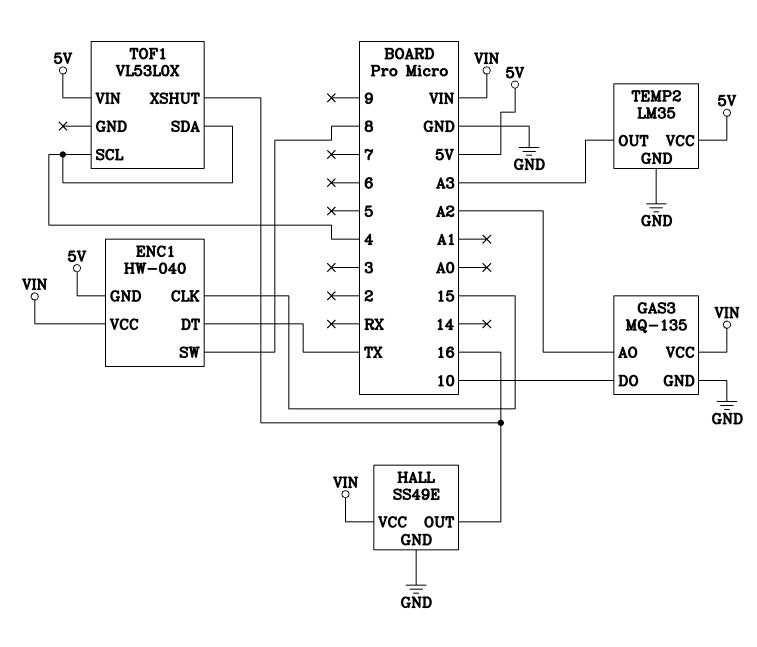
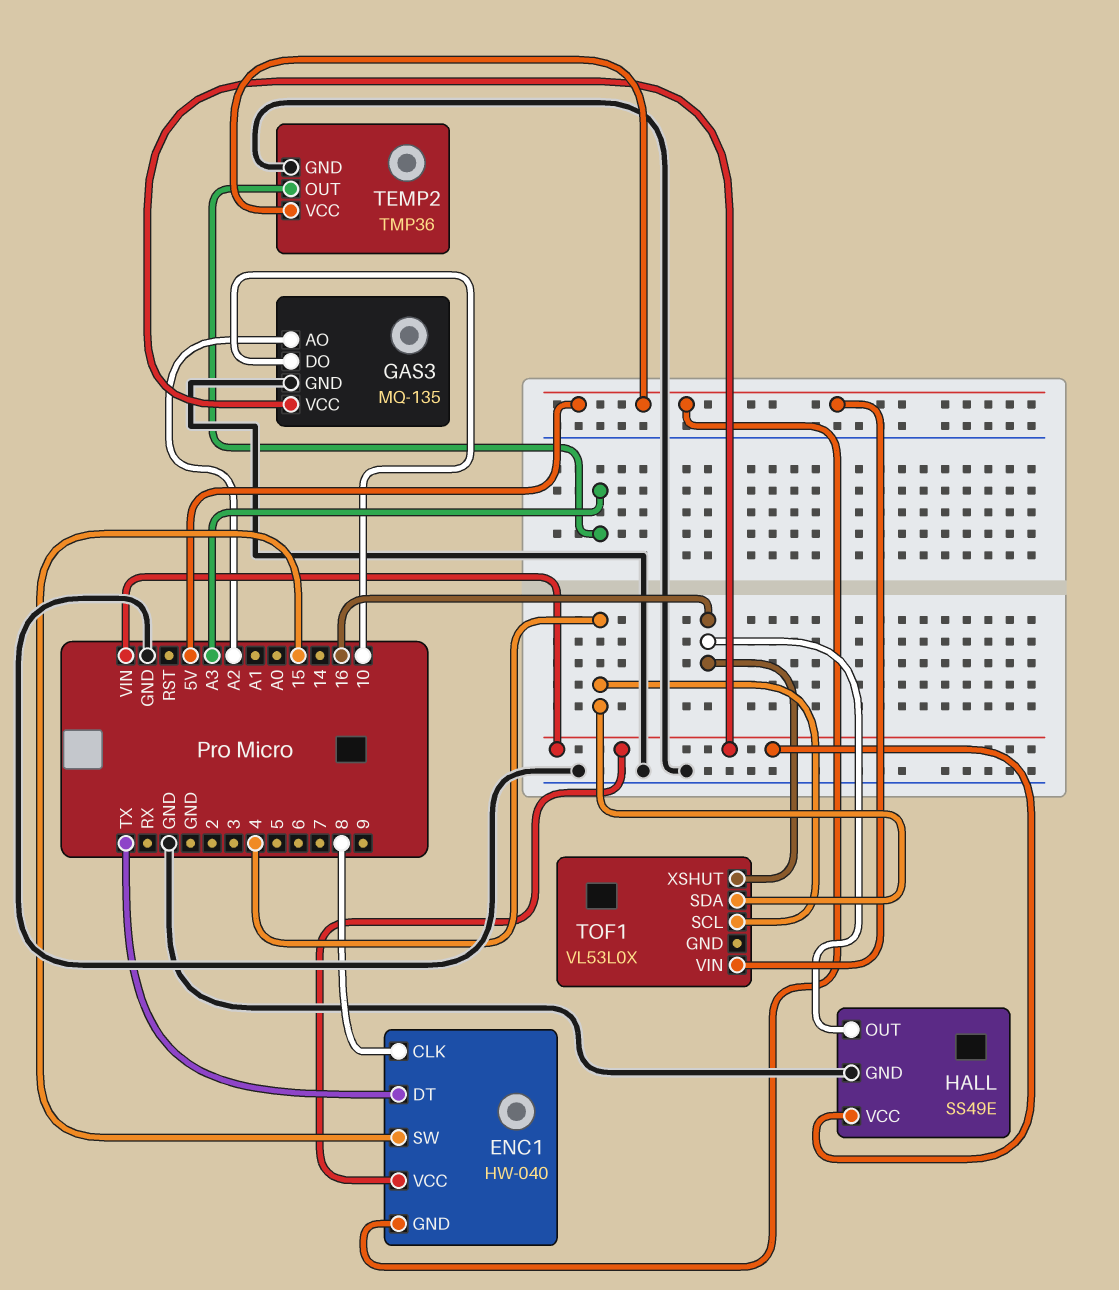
ENC1 pin CLK: 15 -> 8
ENC1 pin SW: 8 -> 15
TEMP2: LM35 -> TMP36

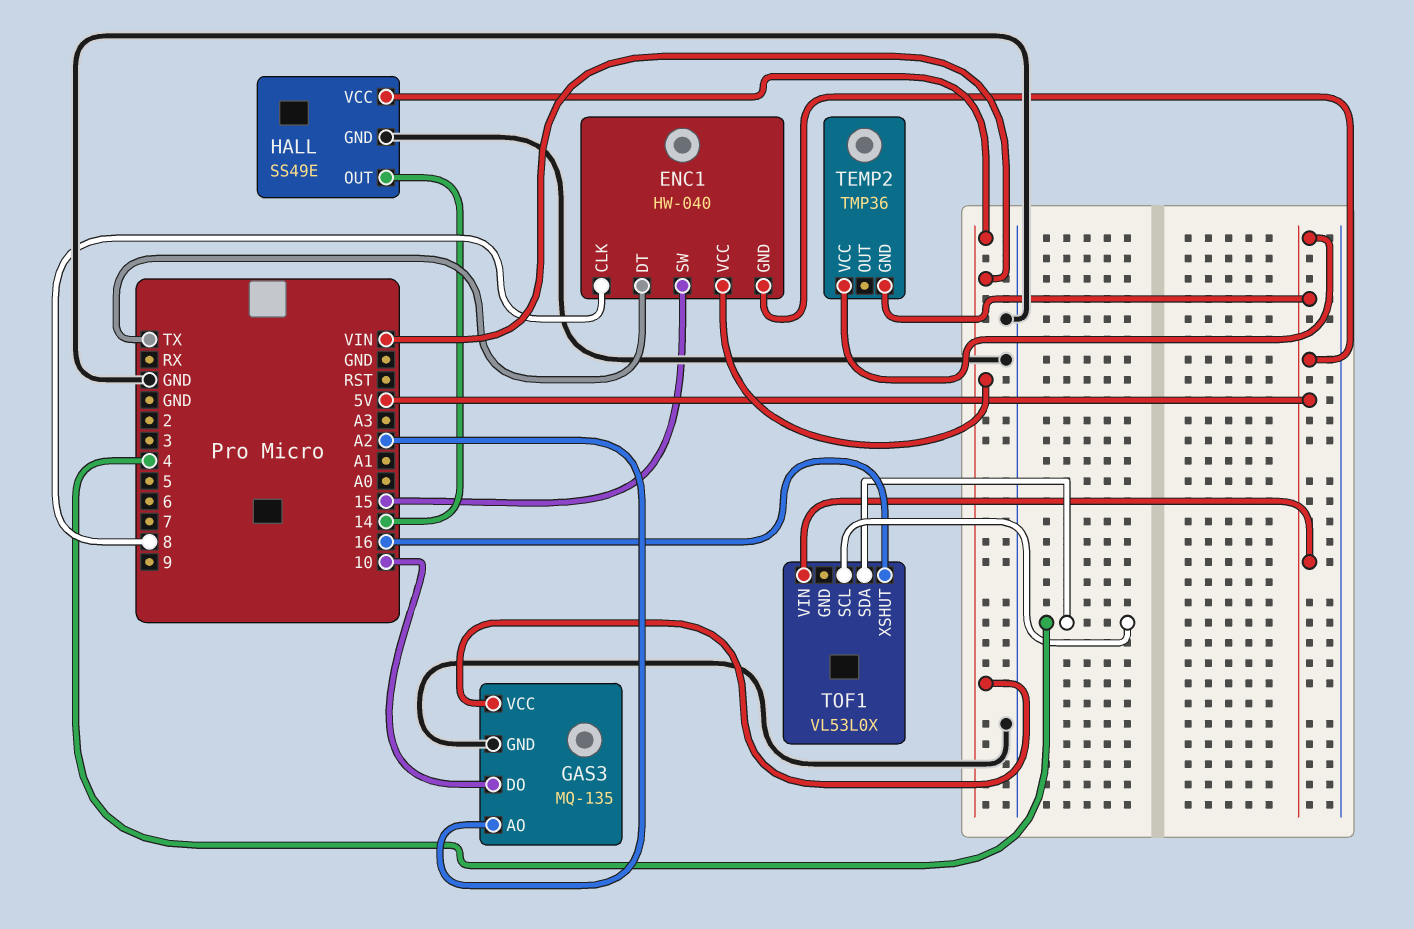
HALL pin OUT: 16 -> 14
TEMP2 pin GND: GND -> 5V
TEMP2 pin OUT: A3 -> none

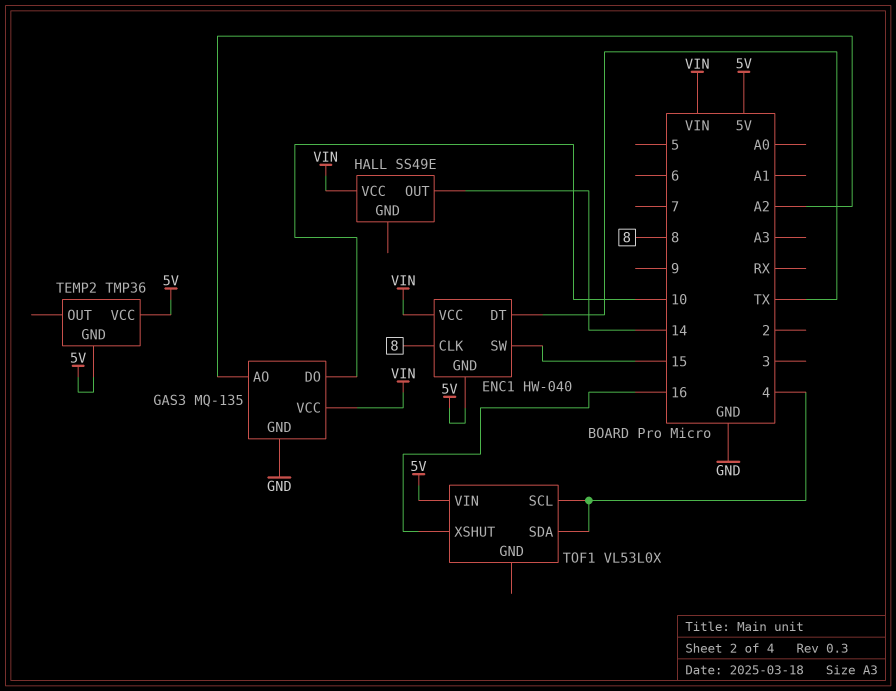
HALL pin GND: GND -> none

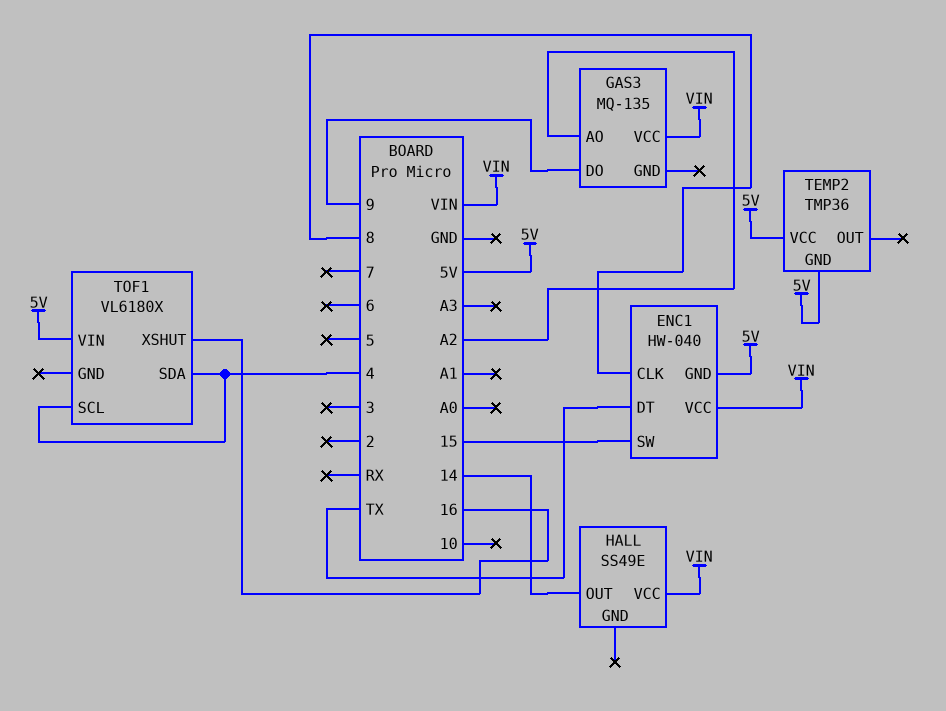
GAS3 pin DO: 10 -> 9
GAS3 pin GND: GND -> none
TOF1: VL53L0X -> VL6180X

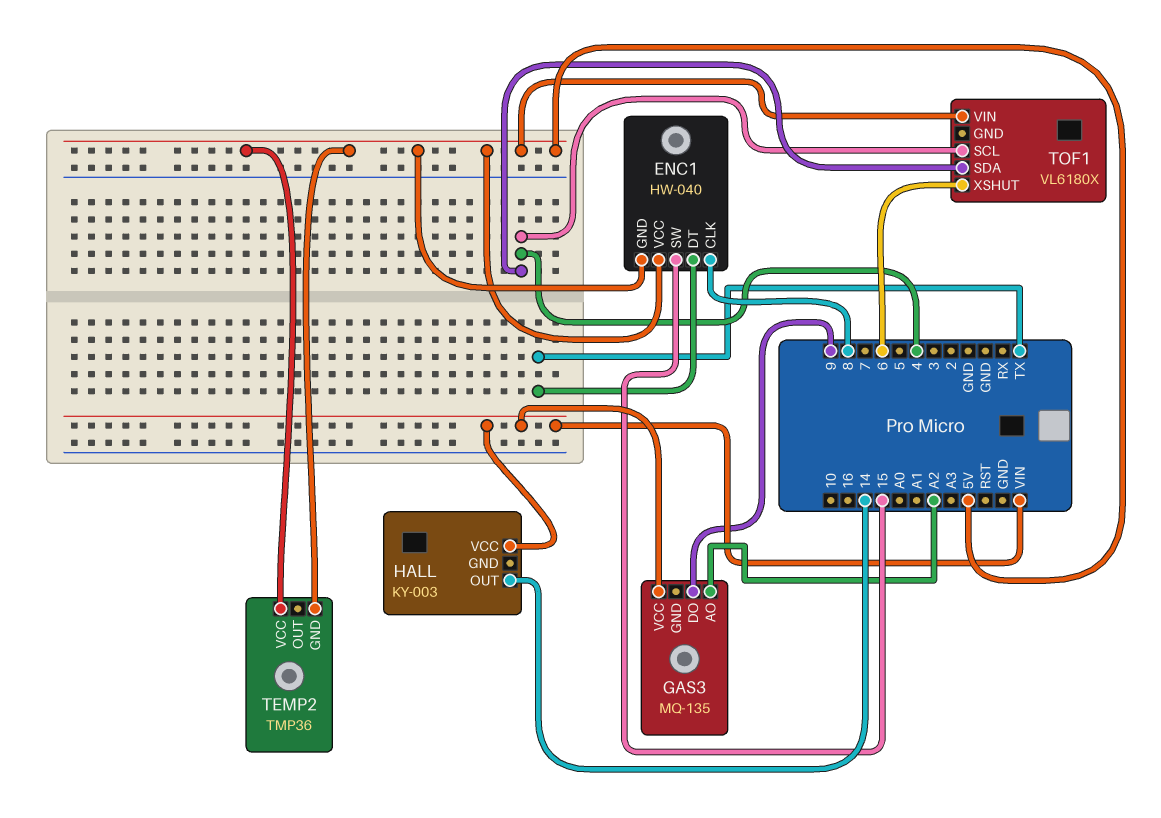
ENC1 pin VCC: VIN -> 5V
HALL: SS49E -> KY-003
TOF1 pin XSHUT: 16 -> 6

